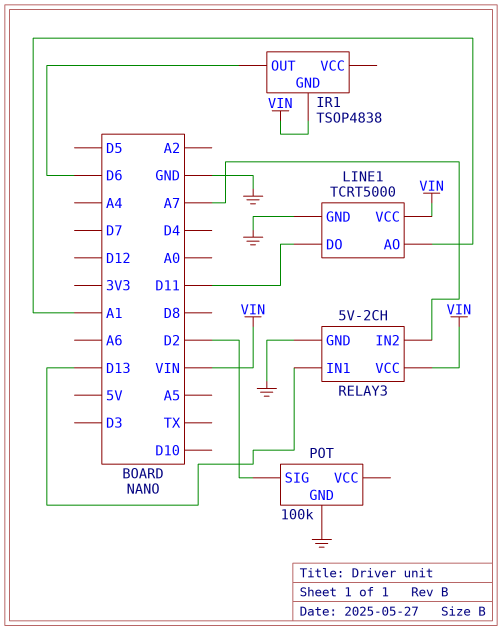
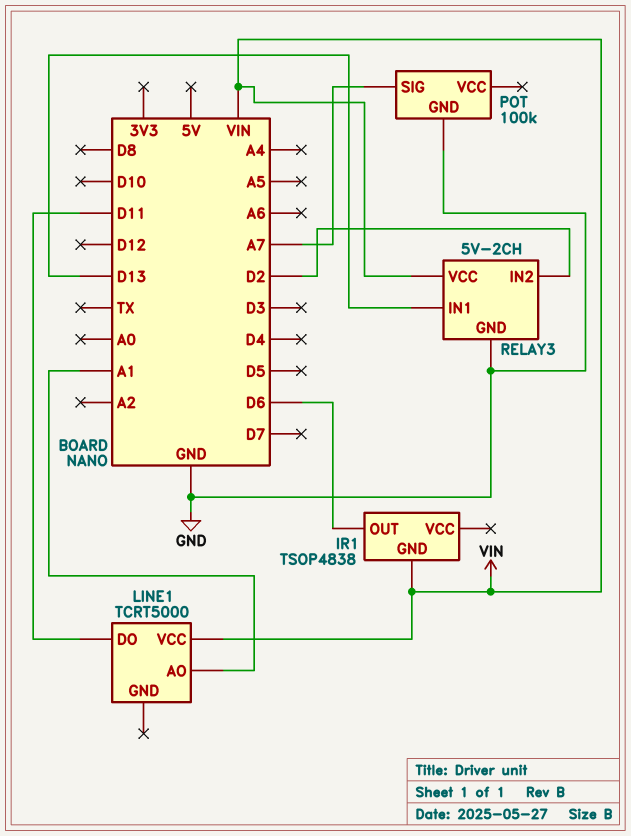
LINE1 pin GND: GND -> none
POT pin SIG: D2 -> A7
RELAY3 pin IN2: A7 -> D2

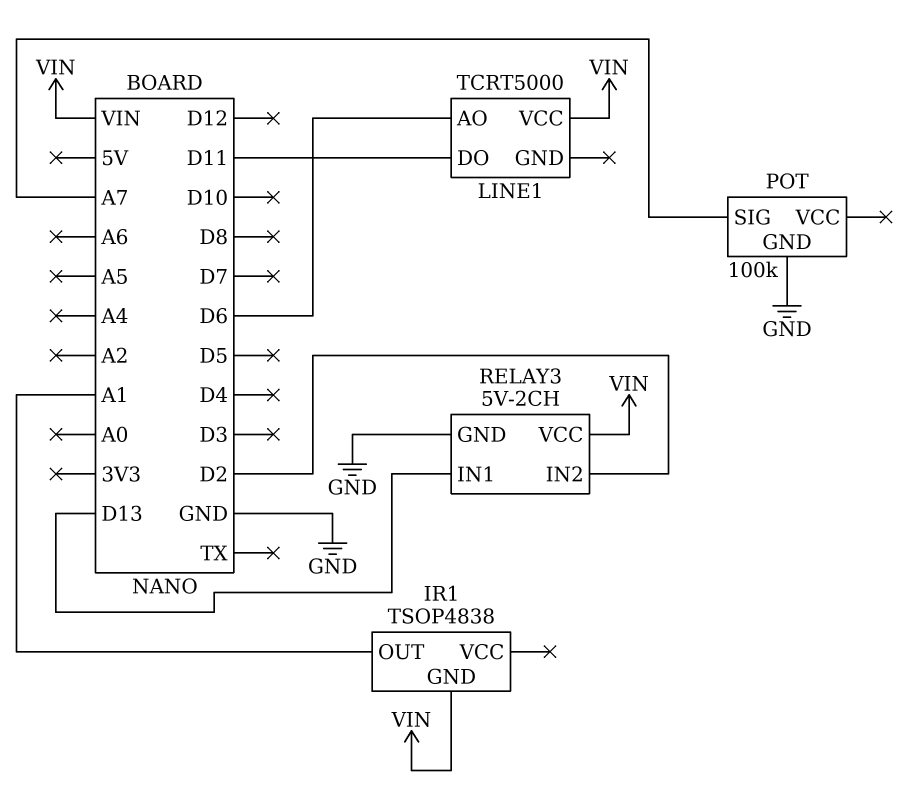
IR1 pin OUT: D6 -> A1
LINE1 pin AO: A1 -> D6

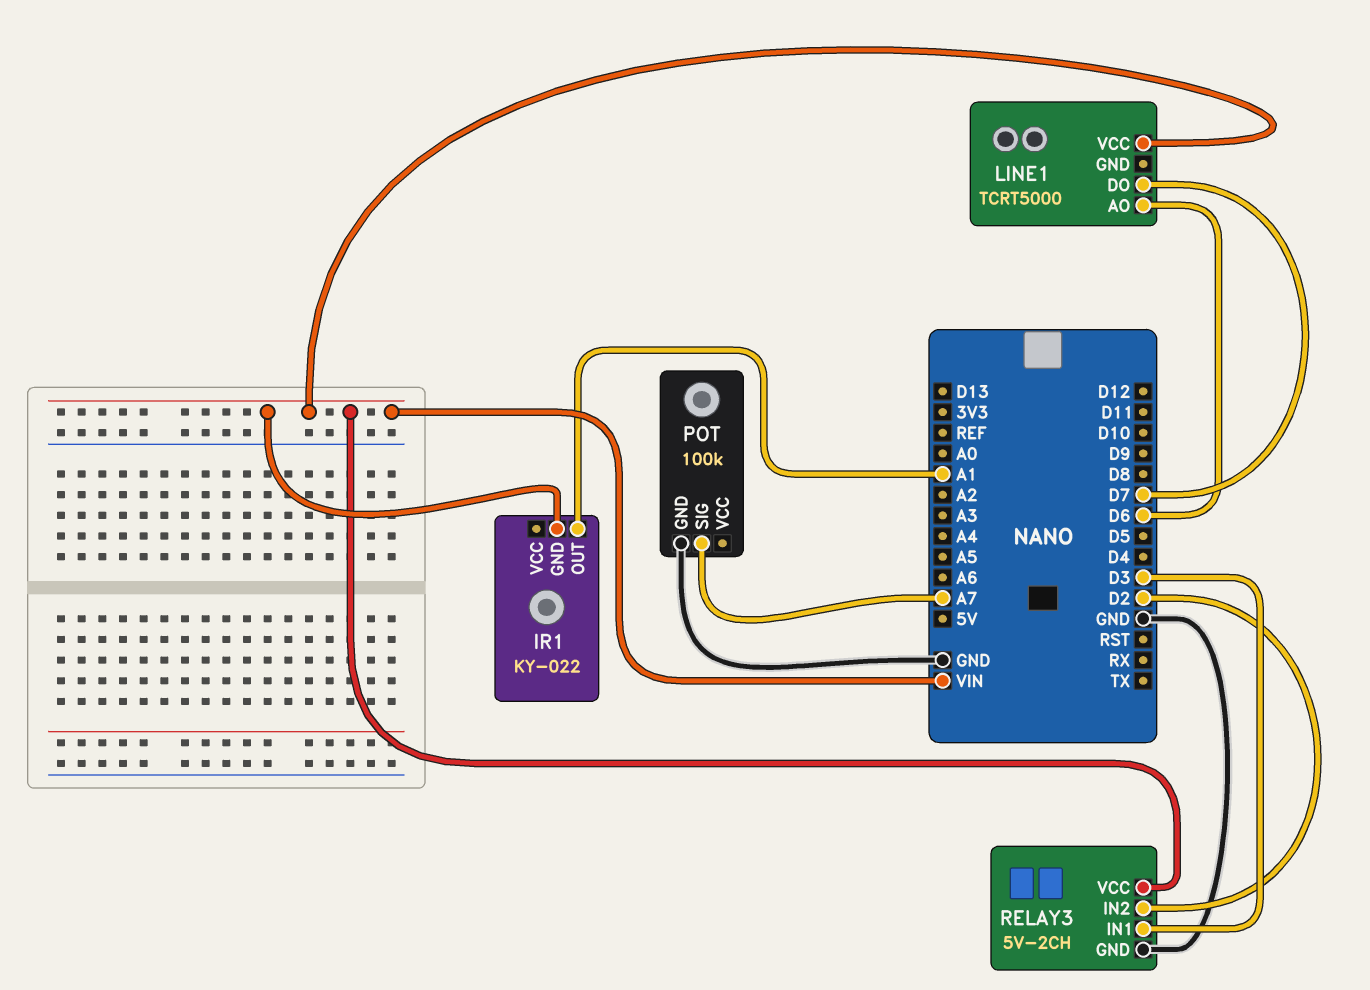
IR1: TSOP4838 -> KY-022
LINE1 pin DO: D11 -> D7
RELAY3 pin IN1: D13 -> D3

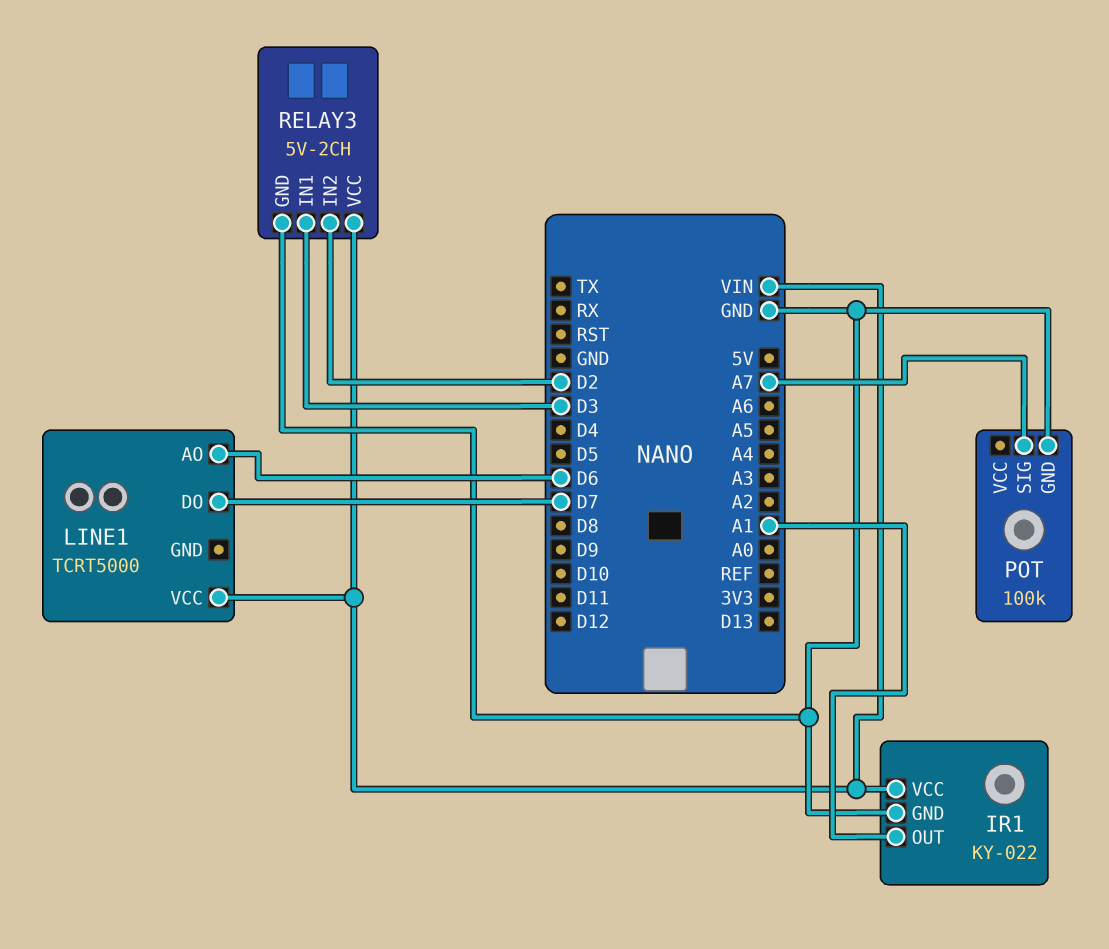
IR1 pin GND: VIN -> GND
IR1 pin VCC: none -> VIN

